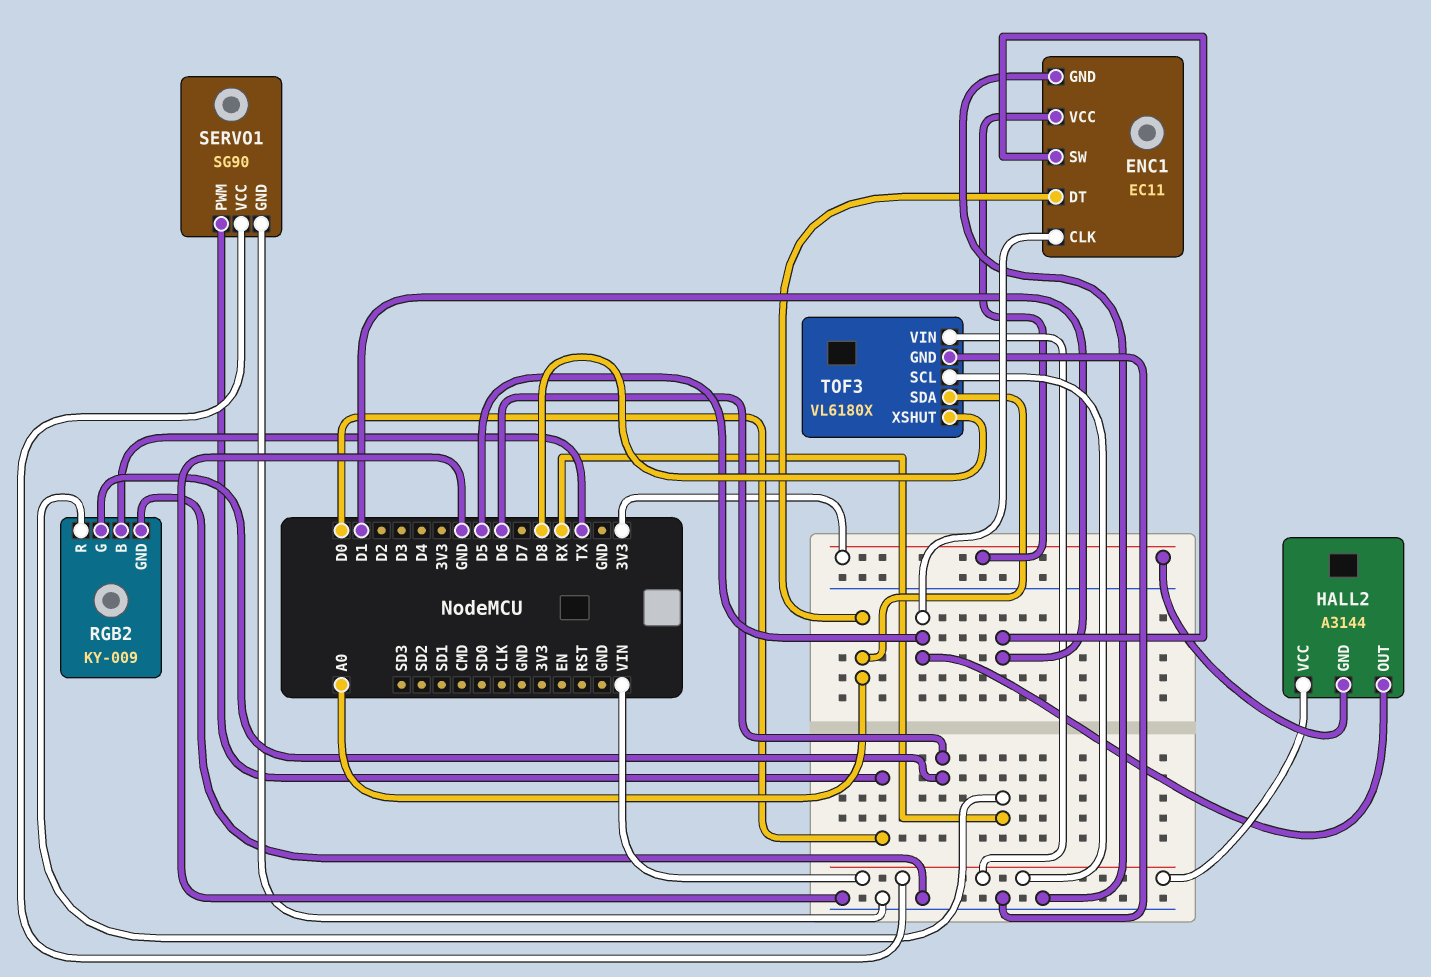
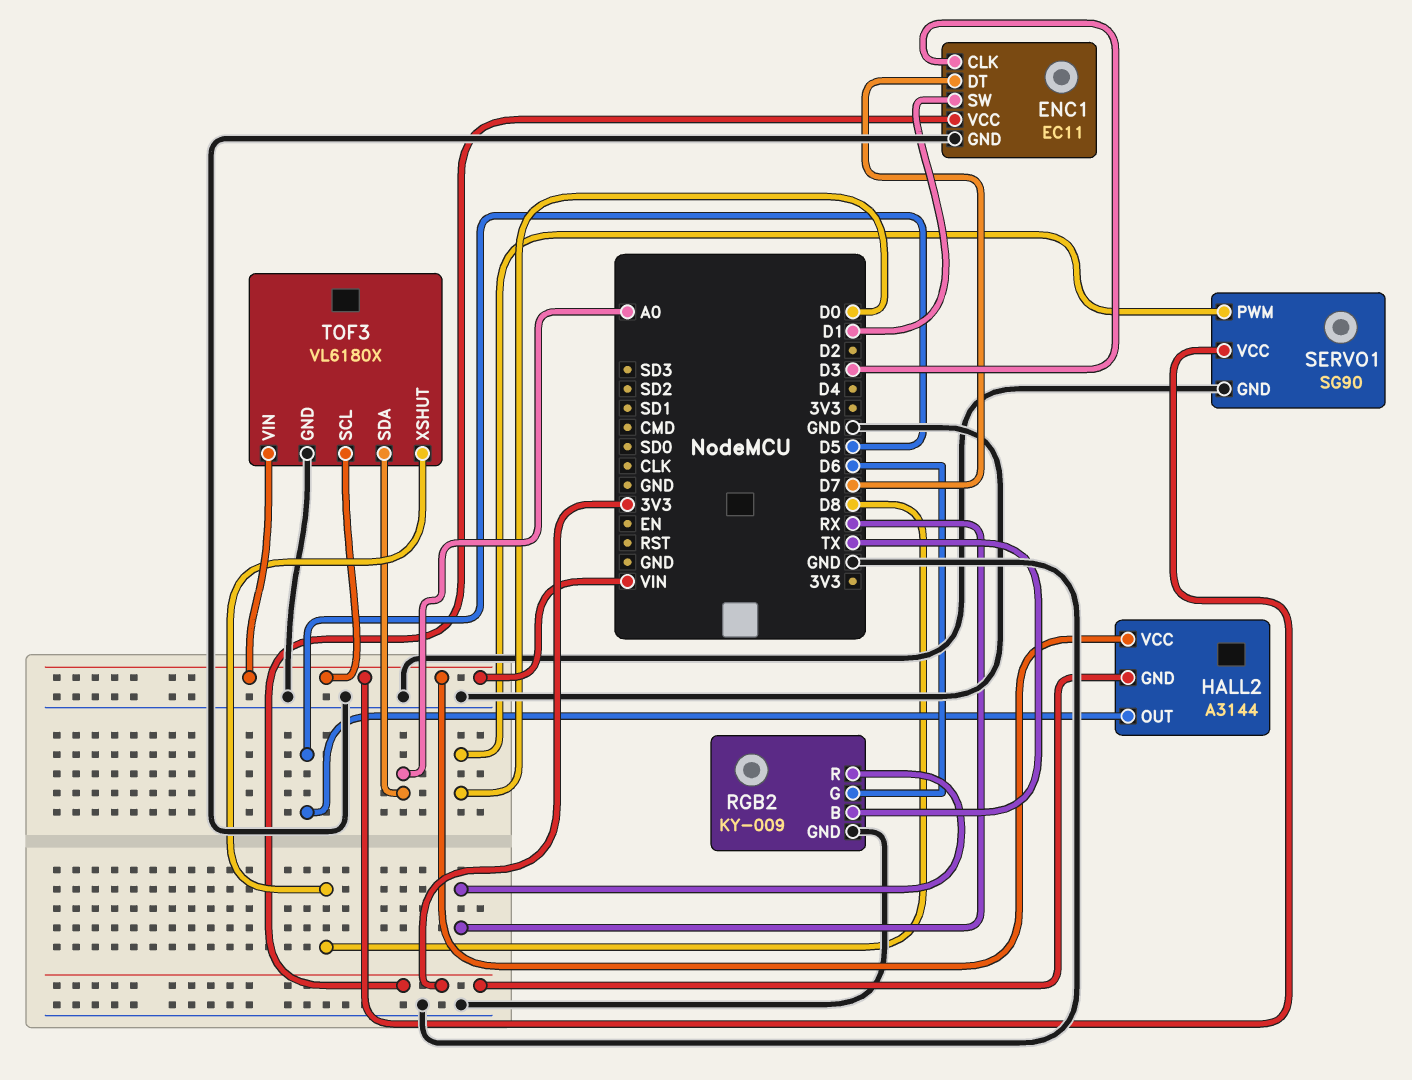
ENC1 pin CLK: D5 -> D3
ENC1 pin DT: A0 -> D7

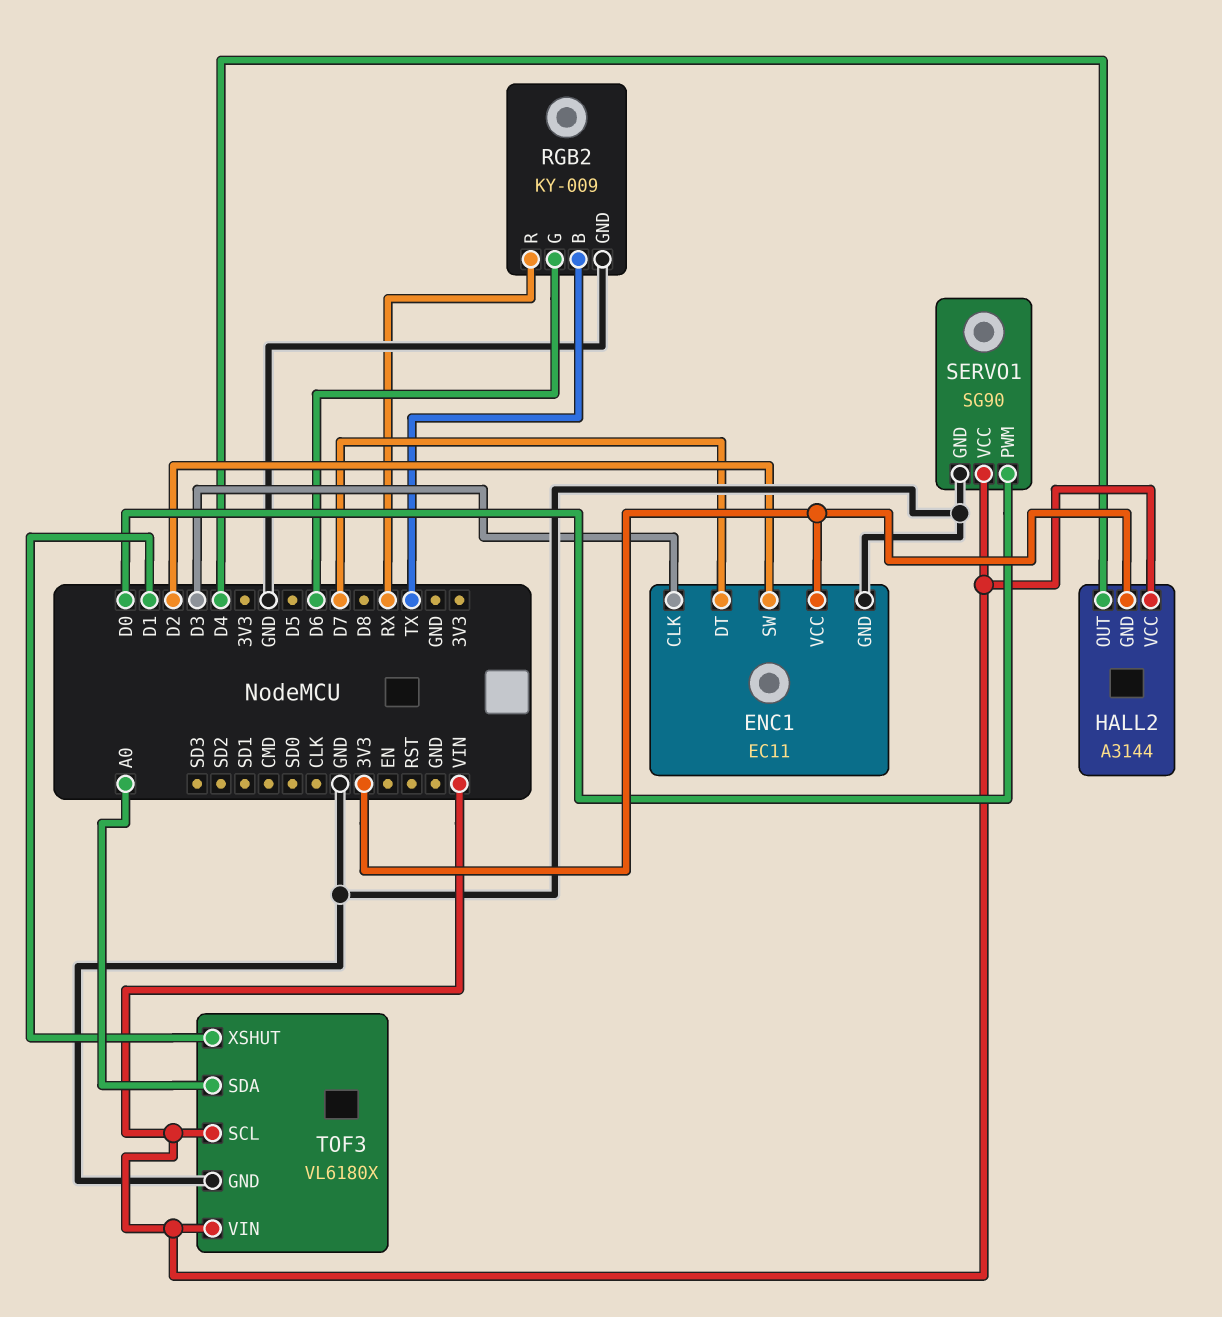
ENC1 pin SW: D1 -> D2
HALL2 pin OUT: D5 -> D4
TOF3 pin XSHUT: D8 -> D1

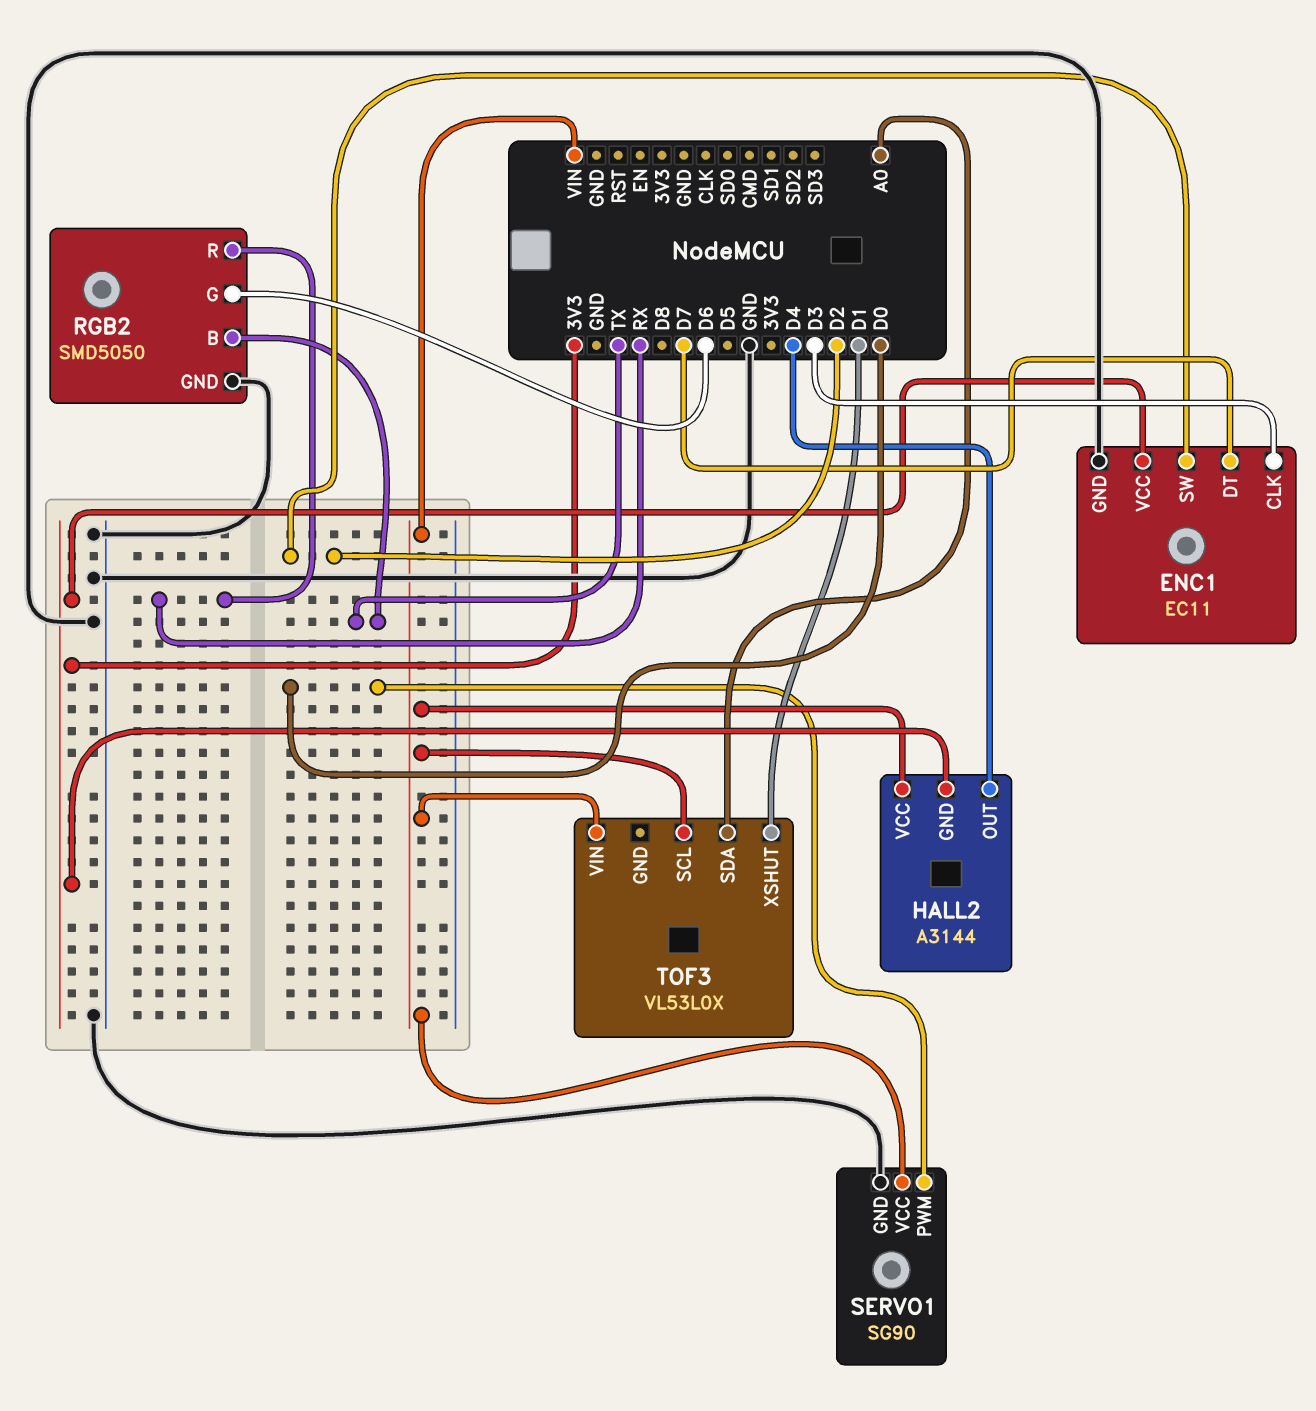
RGB2: KY-009 -> SMD5050
TOF3: VL6180X -> VL53L0X
TOF3 pin GND: GND -> none

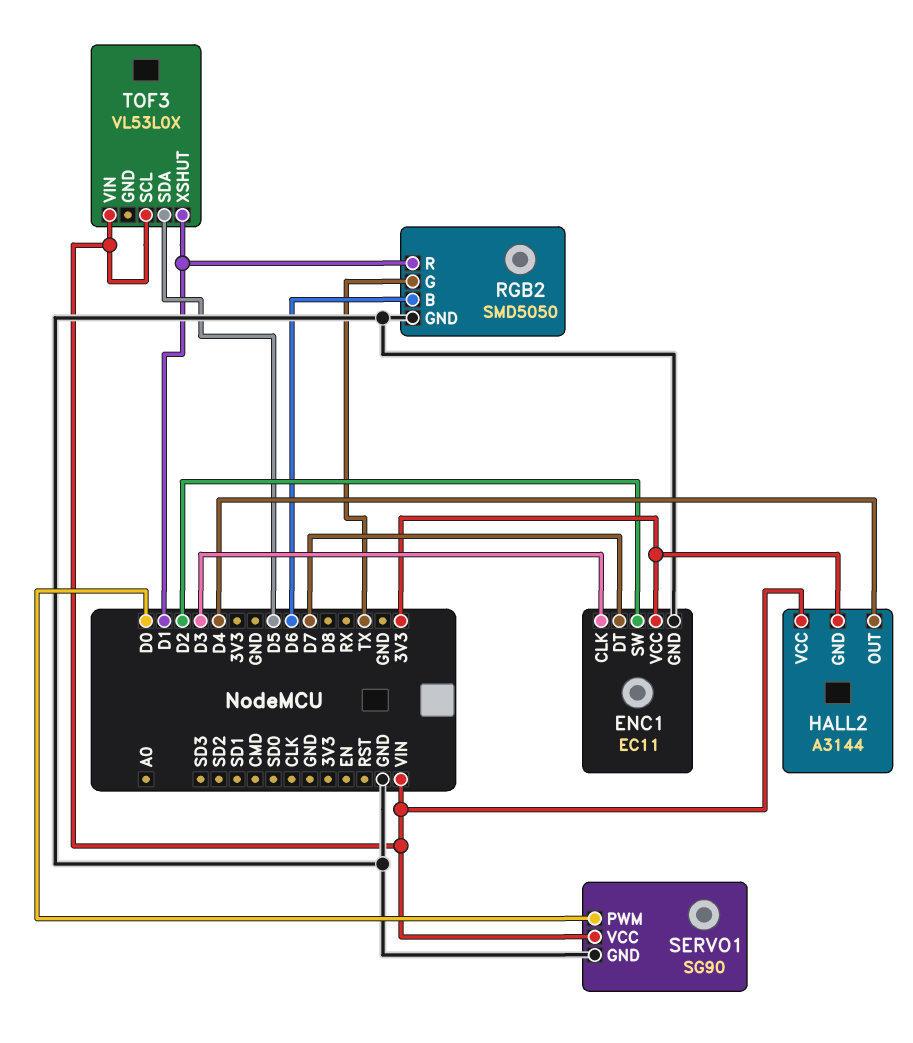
RGB2 pin B: TX -> D6
RGB2 pin G: D6 -> TX
RGB2 pin R: RX -> D1
TOF3 pin SDA: A0 -> D5

